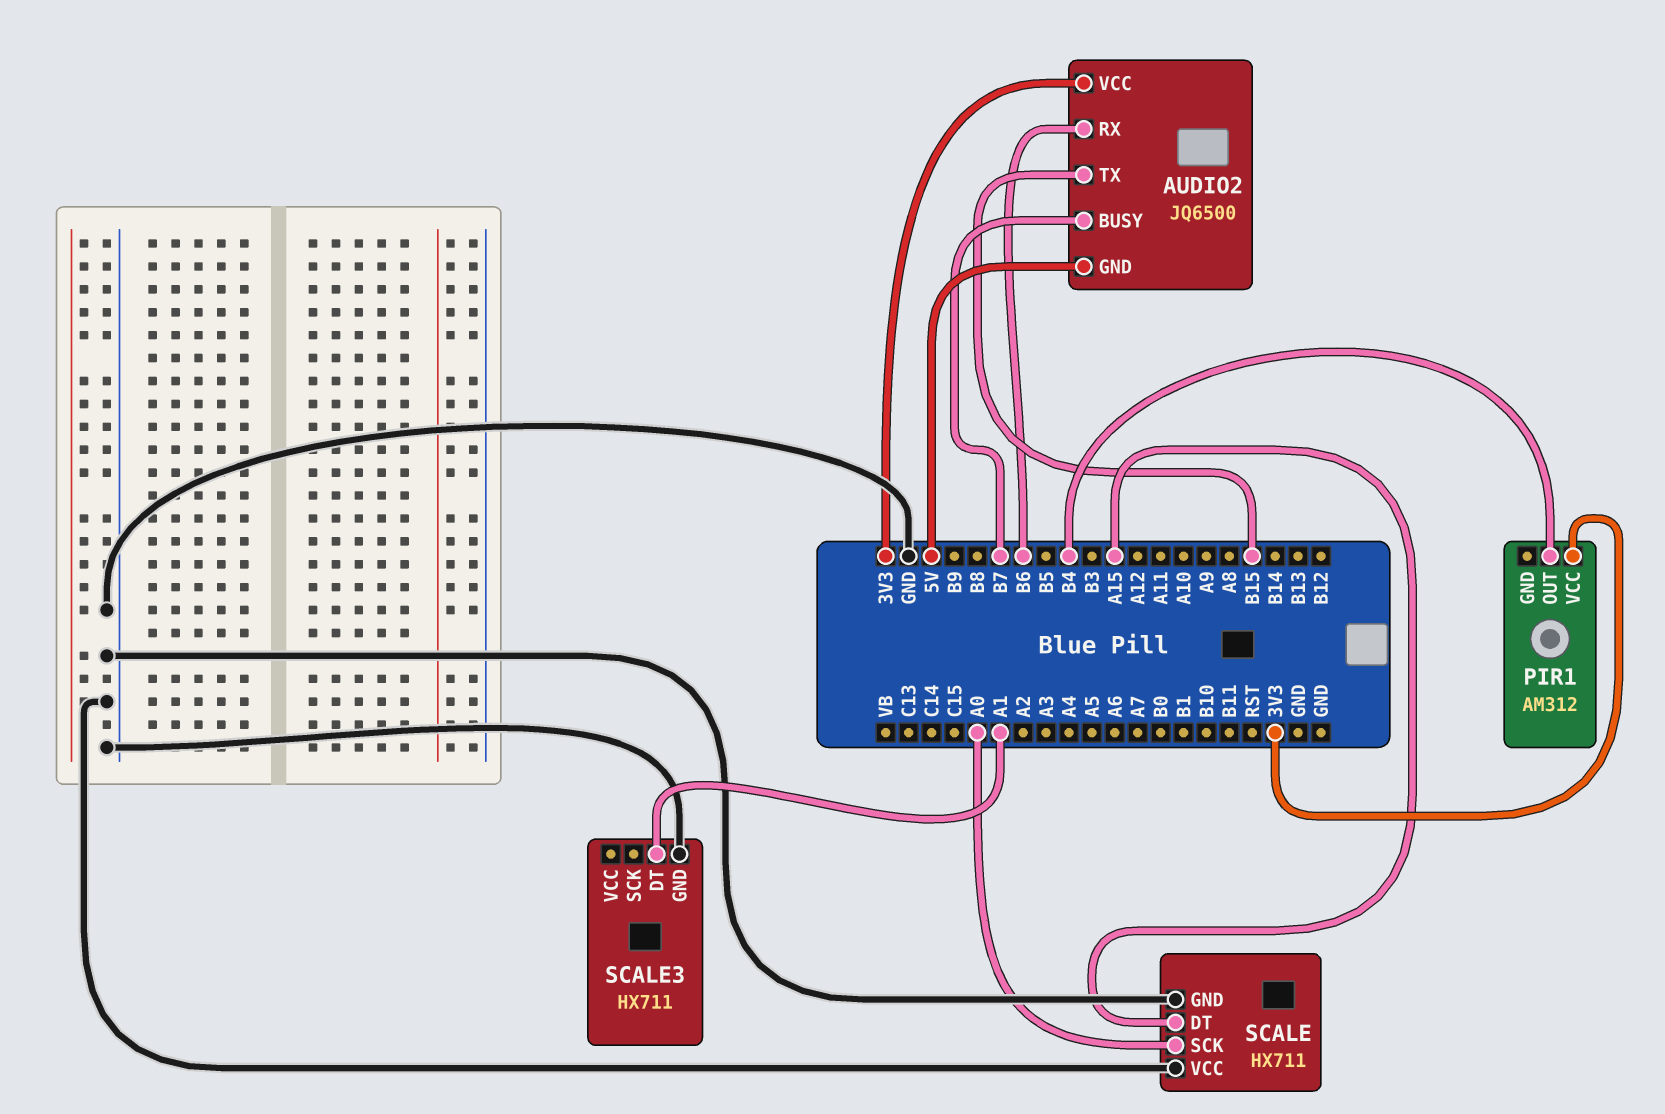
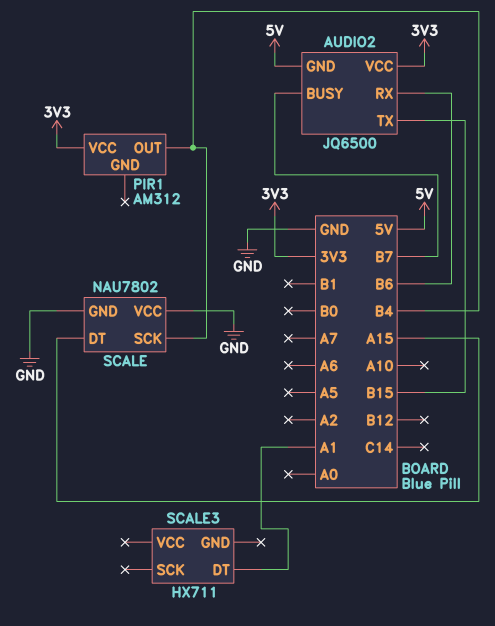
SCALE: HX711 -> NAU7802
SCALE pin SCK: A0 -> B4
SCALE3 pin GND: GND -> none

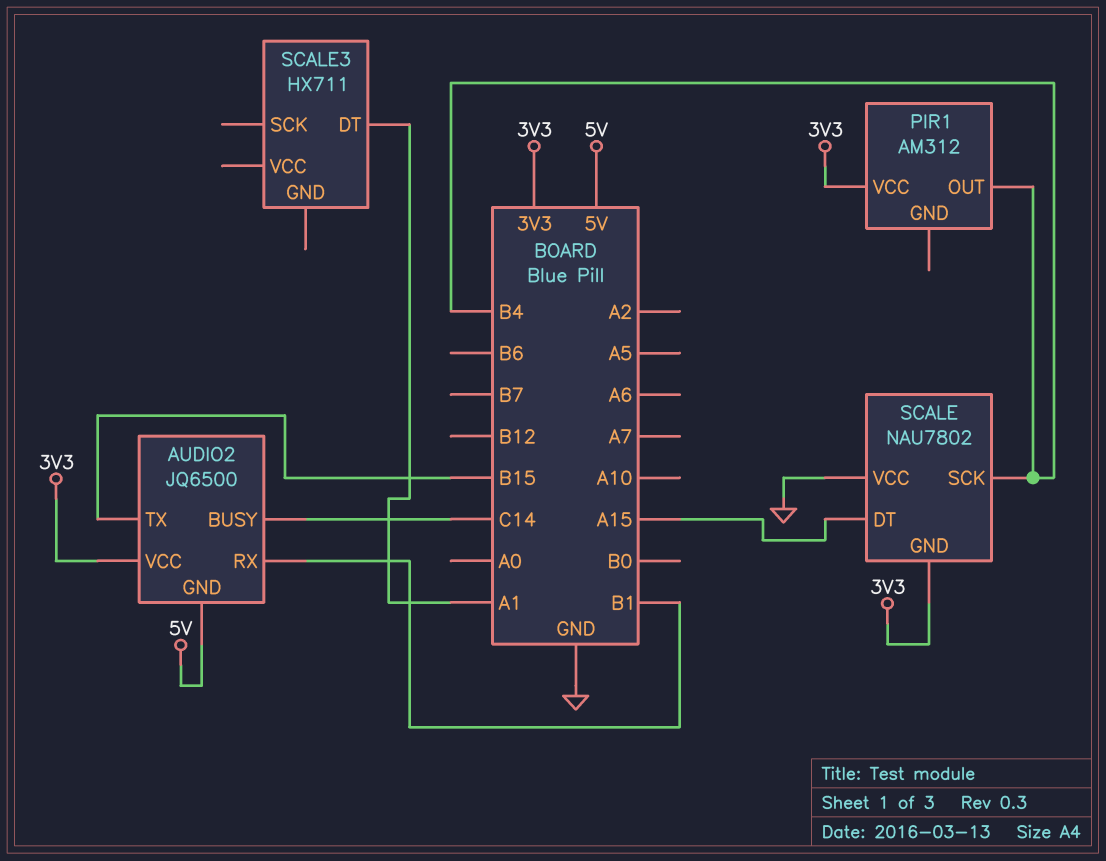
AUDIO2 pin BUSY: B7 -> C14
AUDIO2 pin RX: B6 -> B1
SCALE pin GND: GND -> 3V3

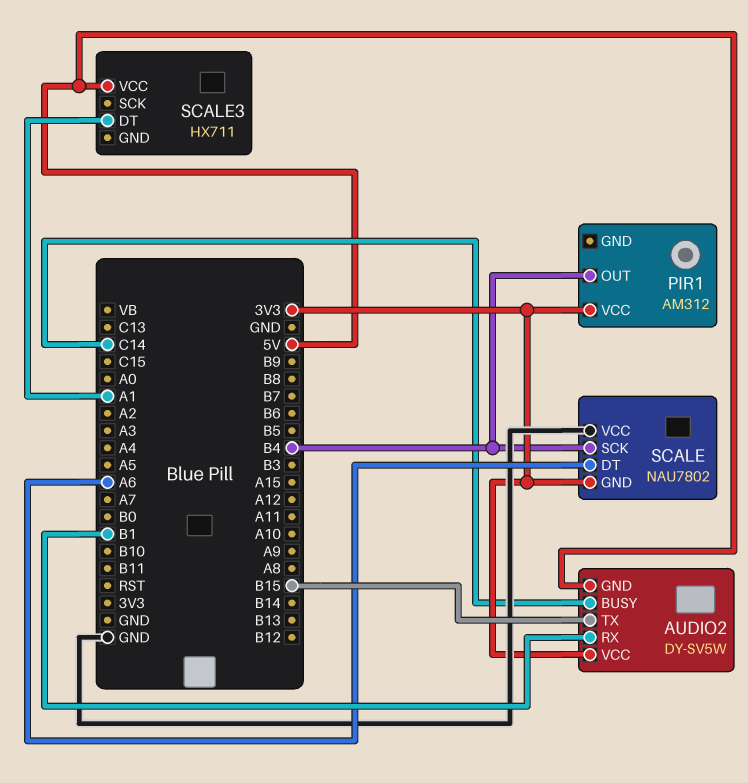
AUDIO2: JQ6500 -> DY-SV5W
SCALE pin DT: A15 -> A6
SCALE3 pin VCC: none -> 5V

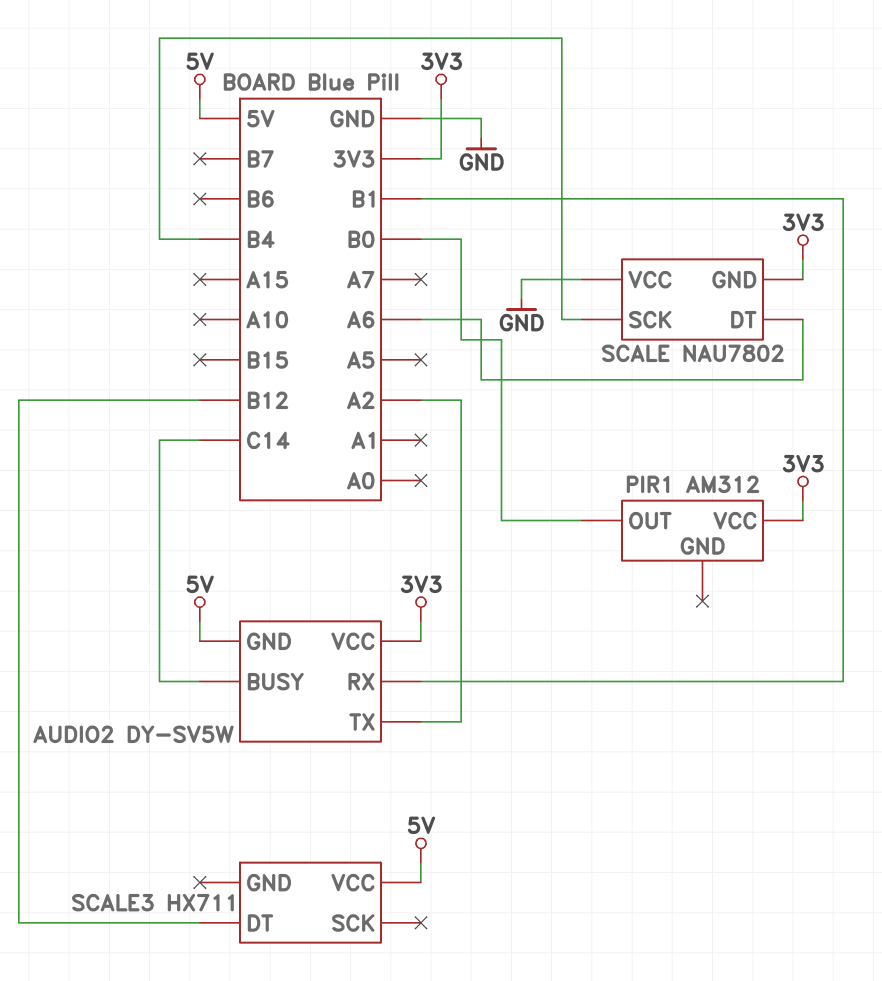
AUDIO2 pin TX: B15 -> A2
PIR1 pin OUT: B4 -> B0
SCALE3 pin DT: A1 -> B12

